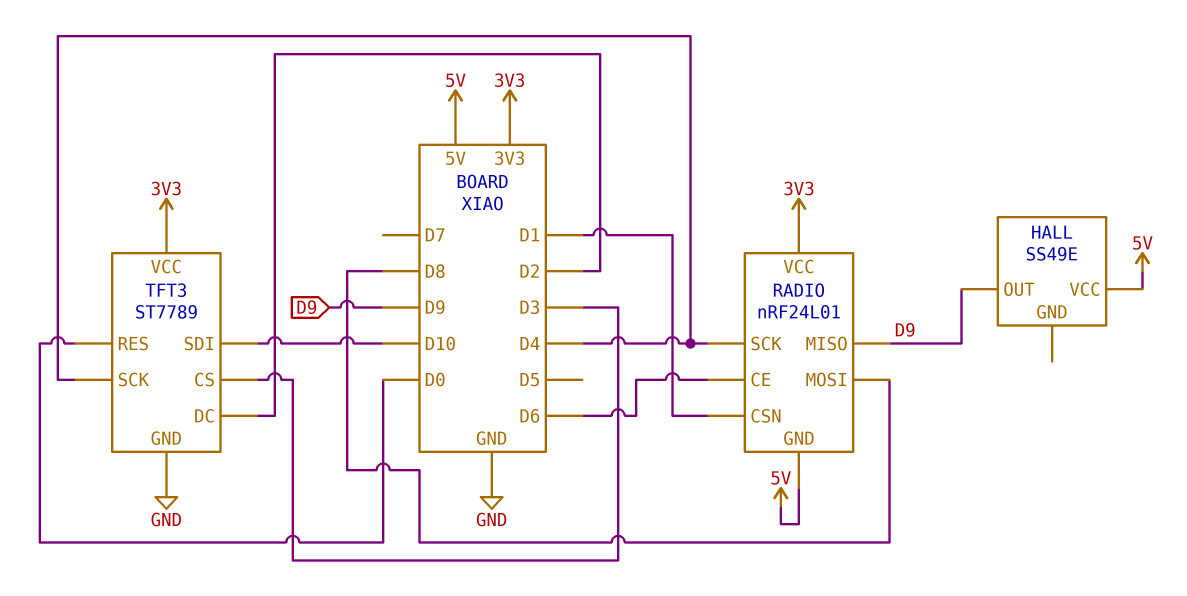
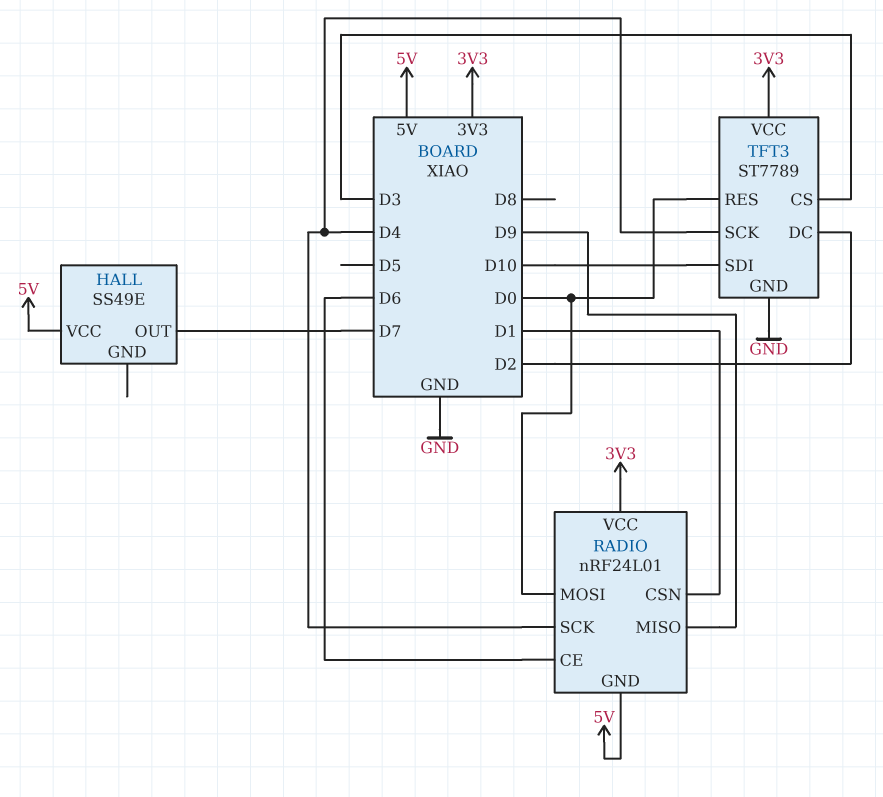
HALL pin OUT: D9 -> D7
RADIO pin MOSI: D8 -> D0

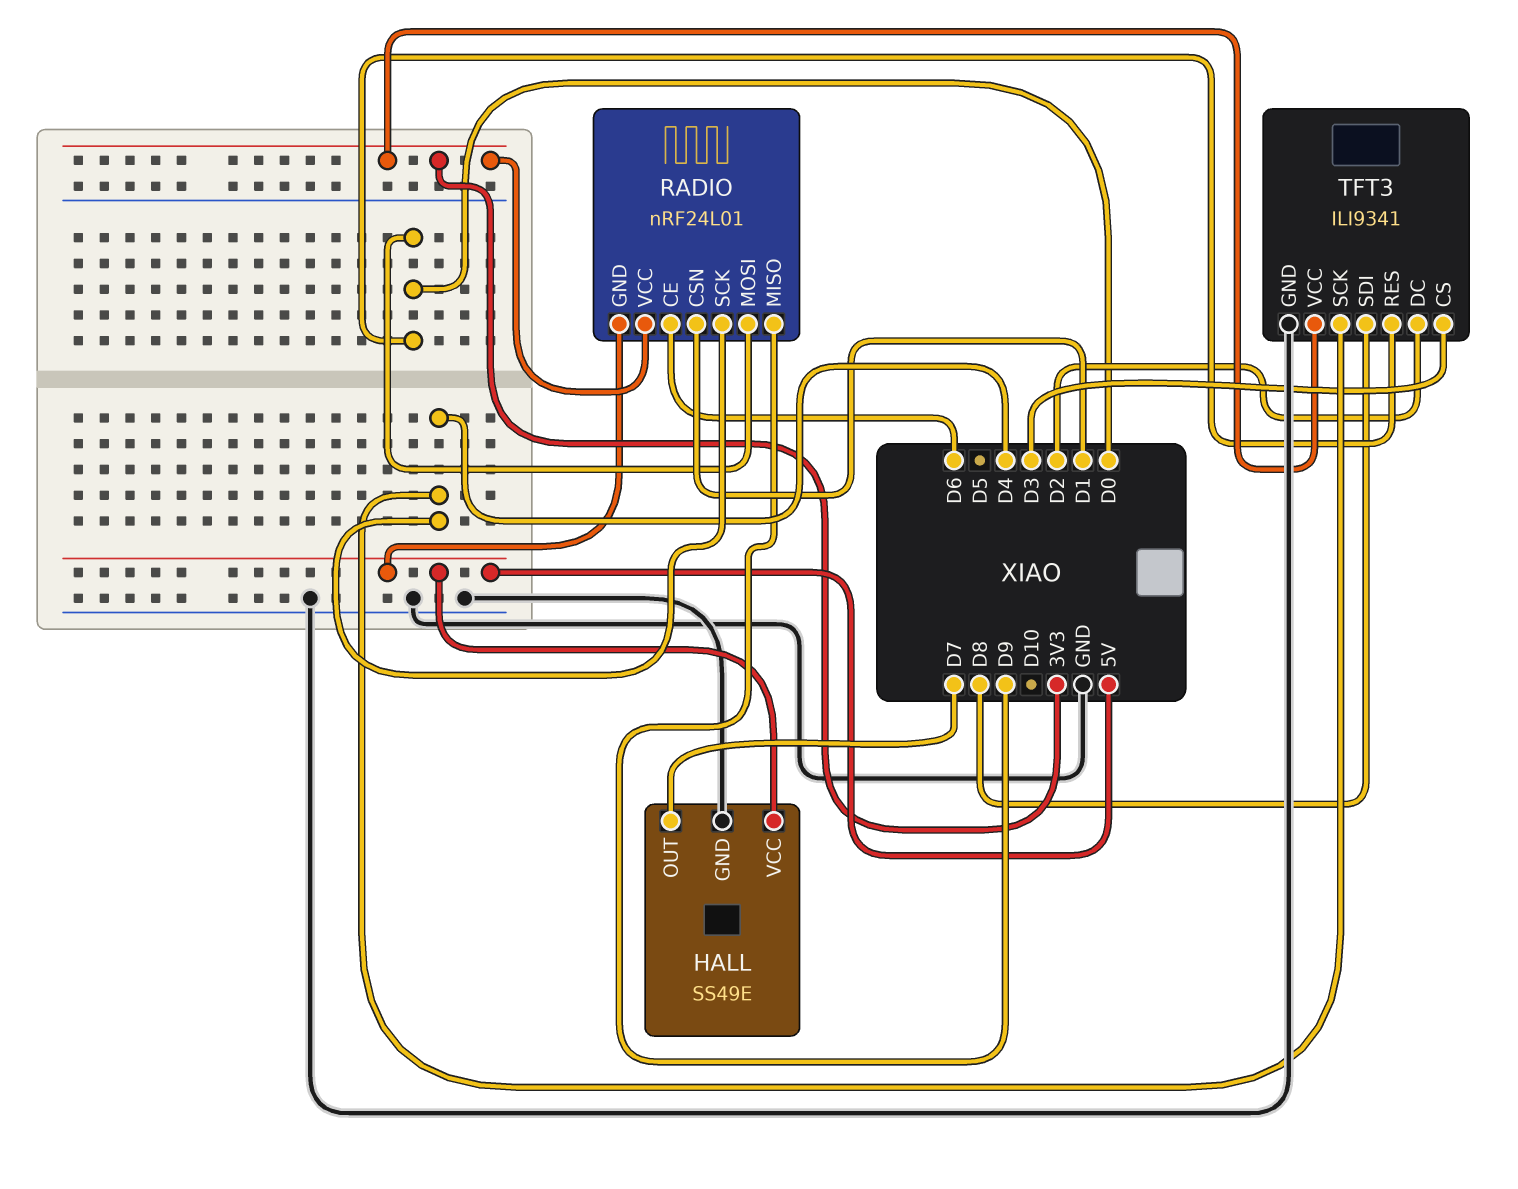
HALL pin GND: none -> GND
TFT3: ST7789 -> ILI9341
TFT3 pin SDI: D10 -> D8

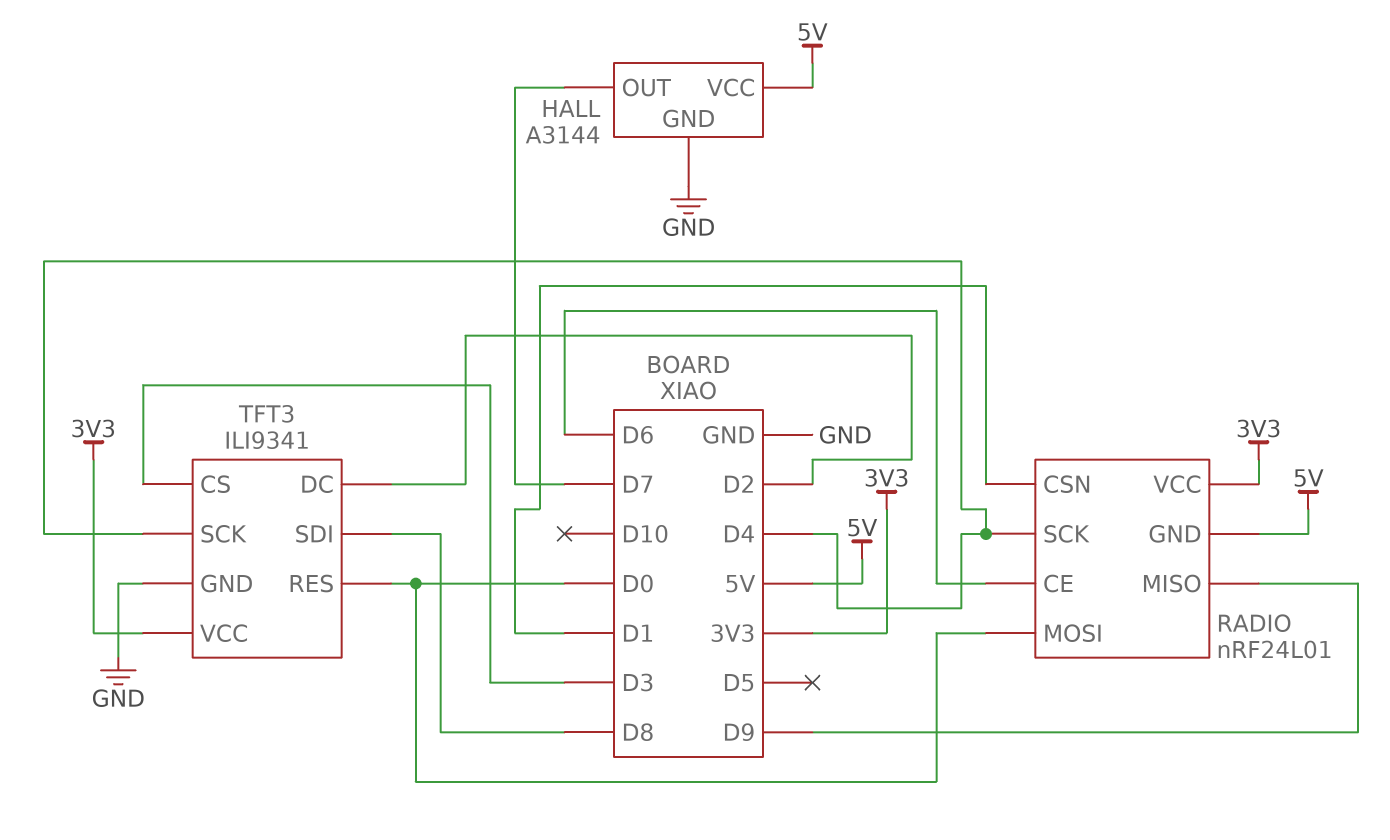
HALL: SS49E -> A3144

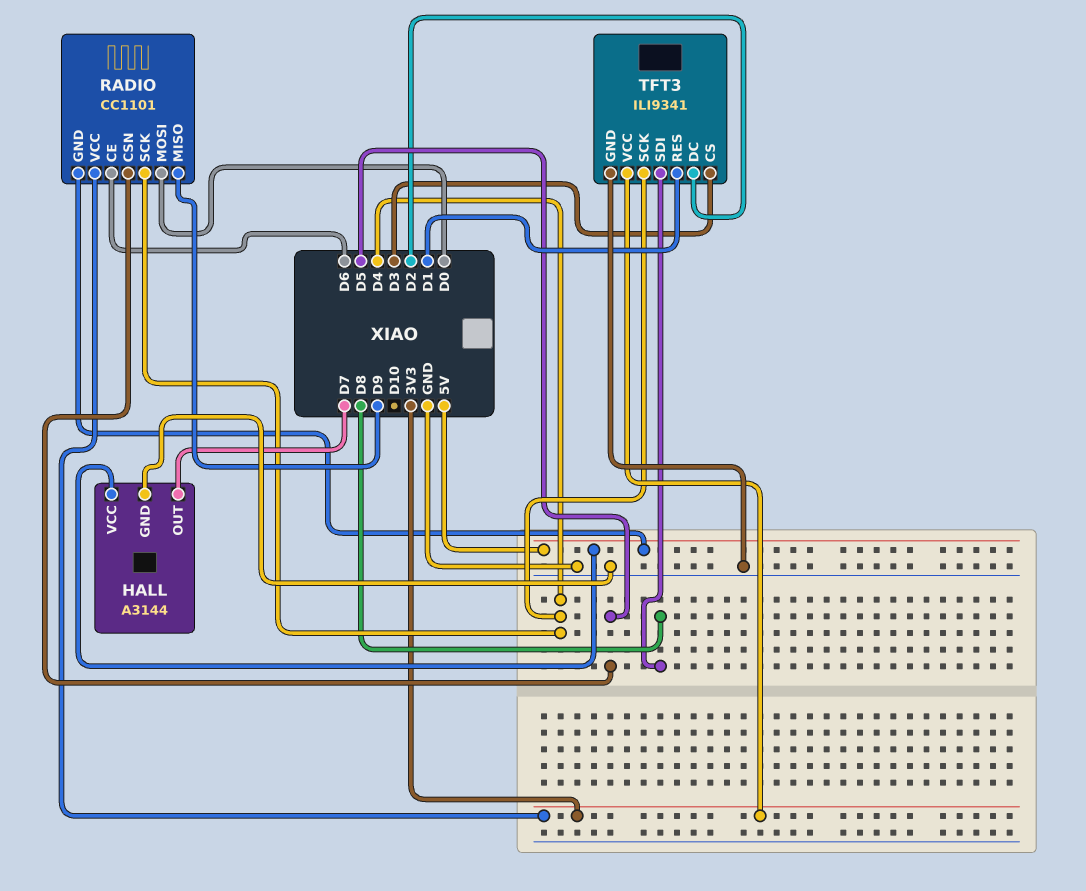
RADIO: nRF24L01 -> CC1101
RADIO pin CSN: D1 -> D5
TFT3 pin RES: D0 -> D1

